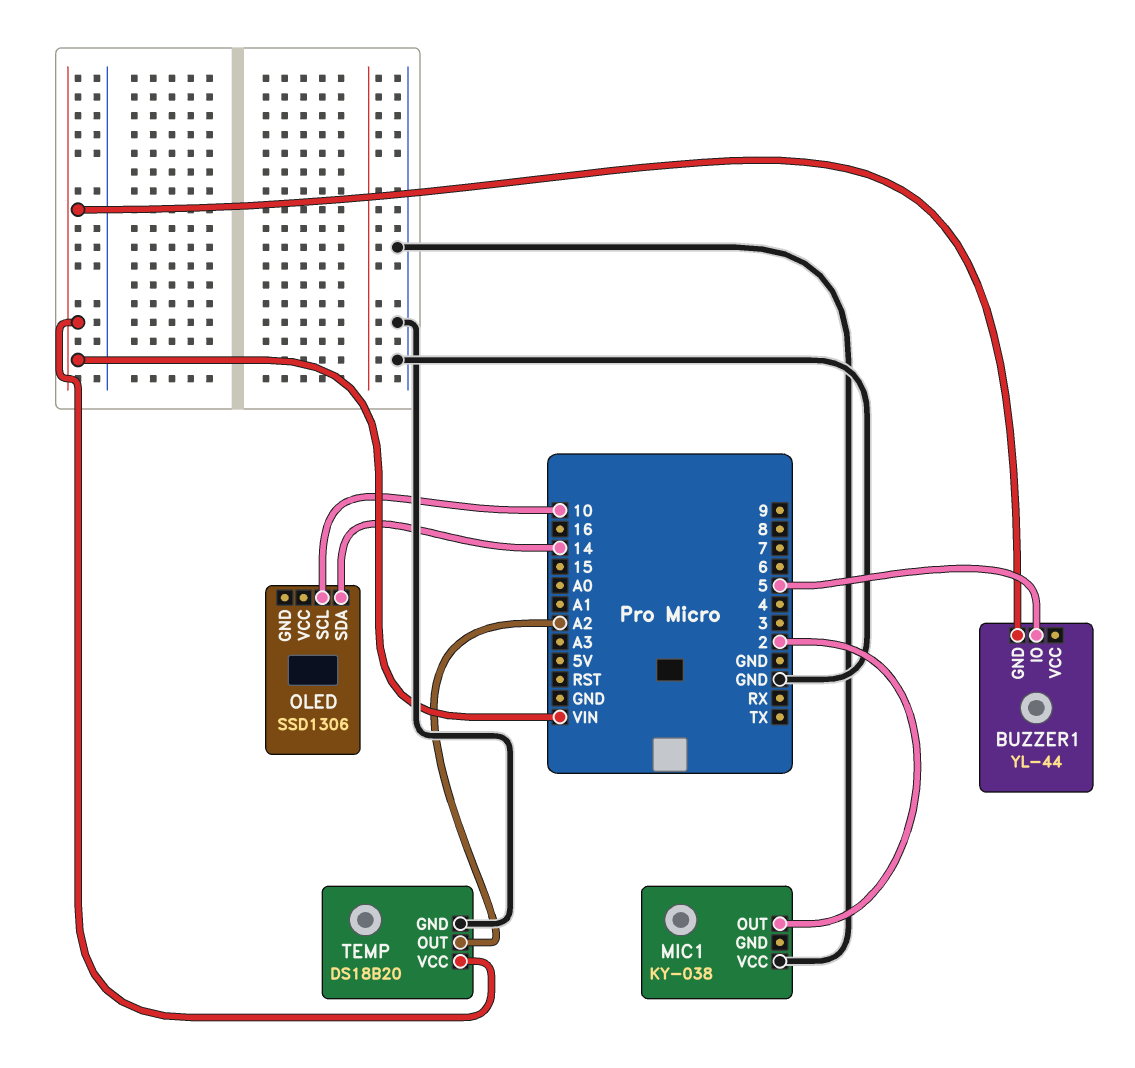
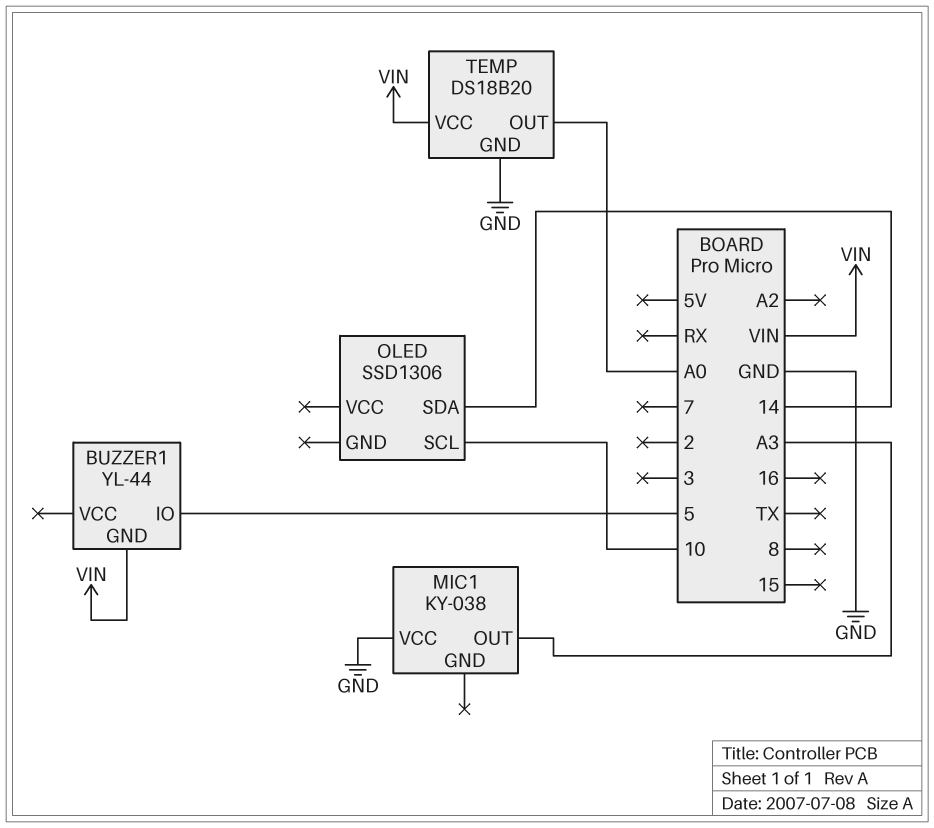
MIC1 pin OUT: 2 -> A3
TEMP pin OUT: A2 -> A0

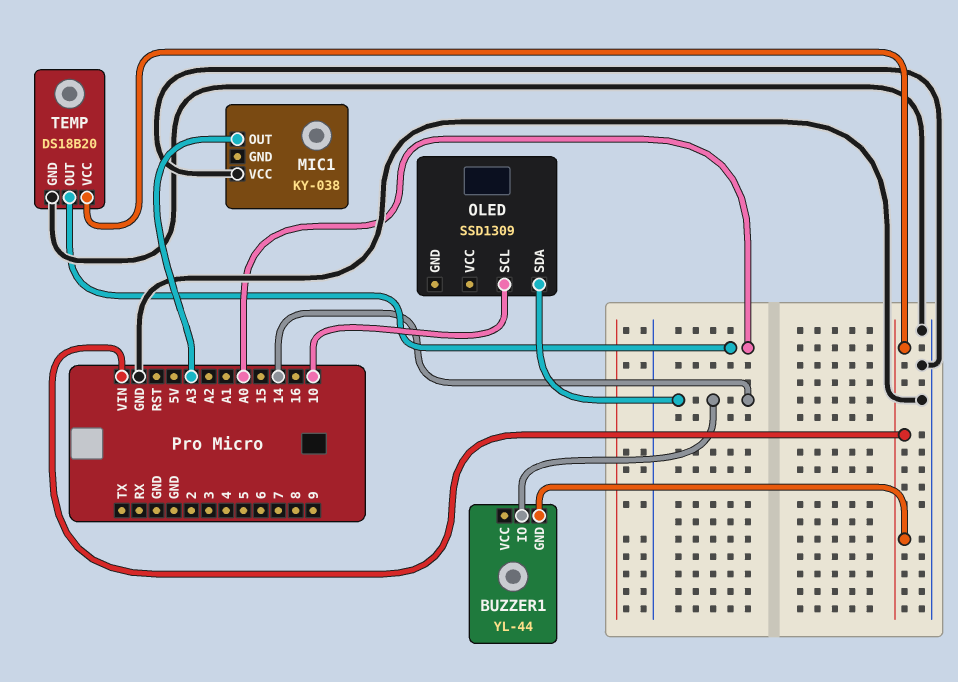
BUZZER1 pin IO: 5 -> 14
OLED: SSD1306 -> SSD1309

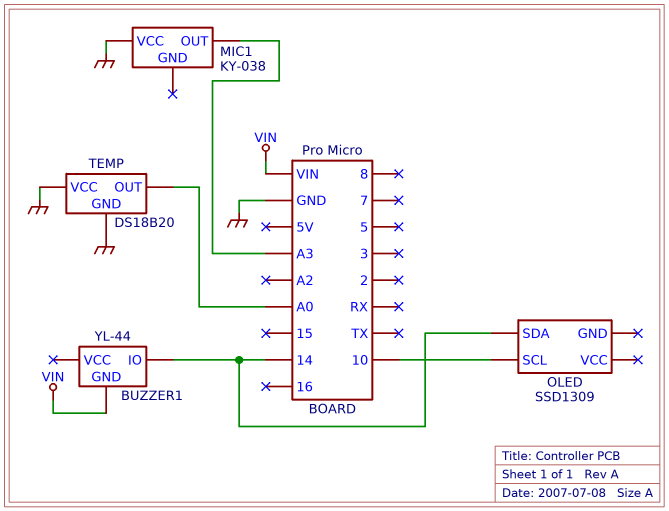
TEMP pin VCC: VIN -> GND

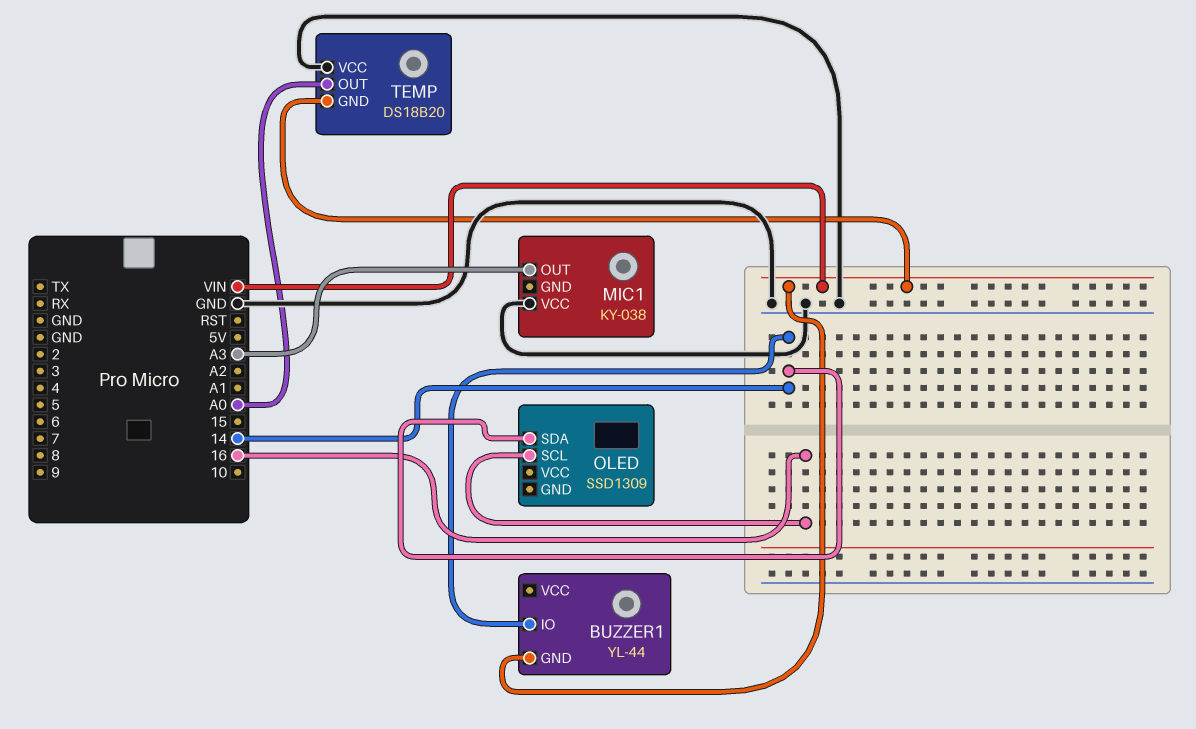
OLED pin SCL: 10 -> 16
TEMP pin GND: GND -> VIN

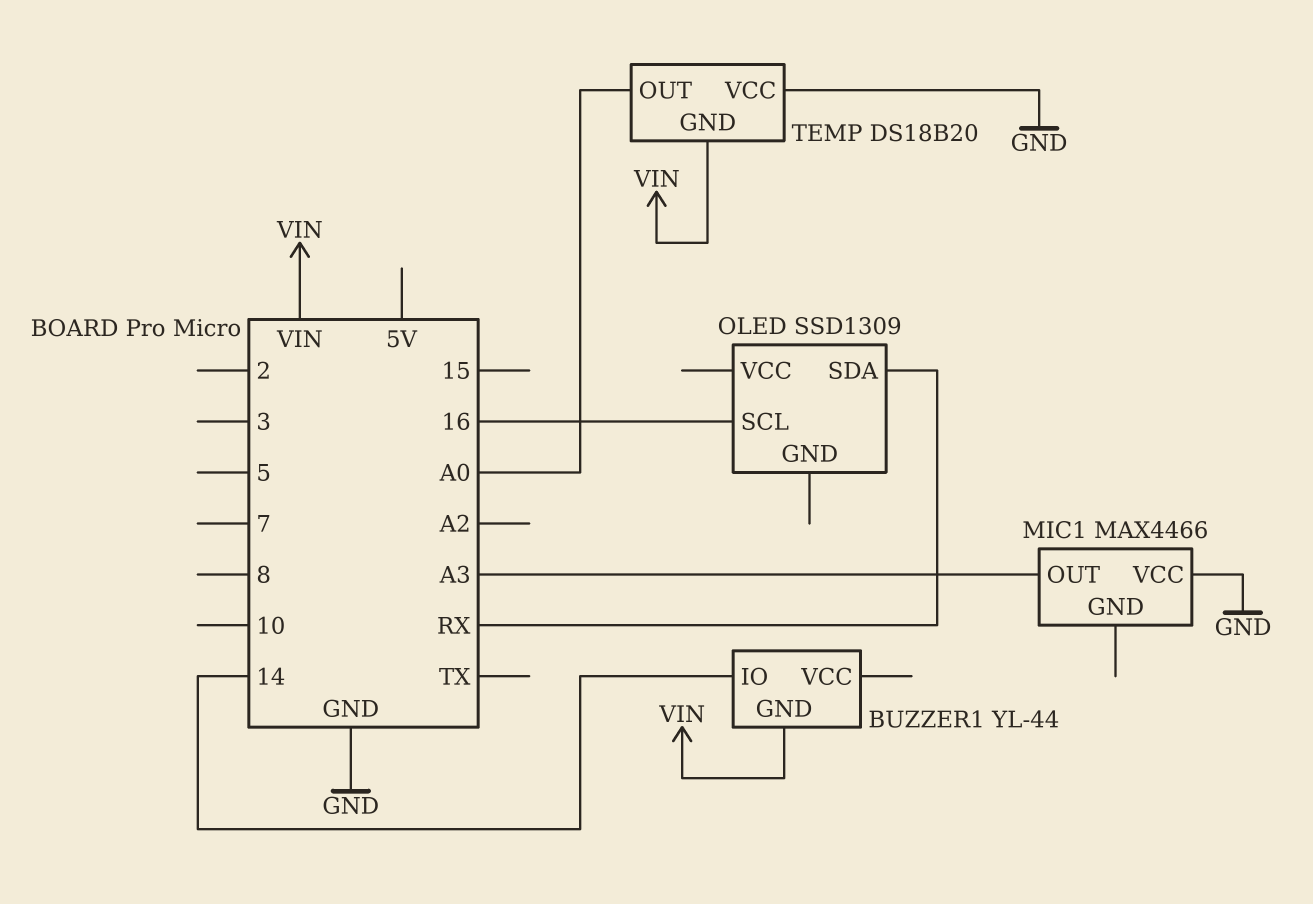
MIC1: KY-038 -> MAX4466
OLED pin SDA: 14 -> RX

